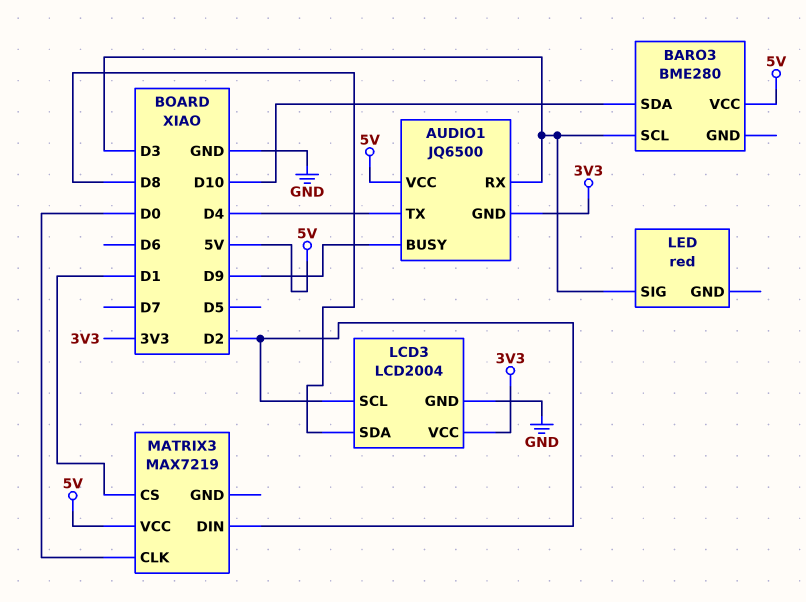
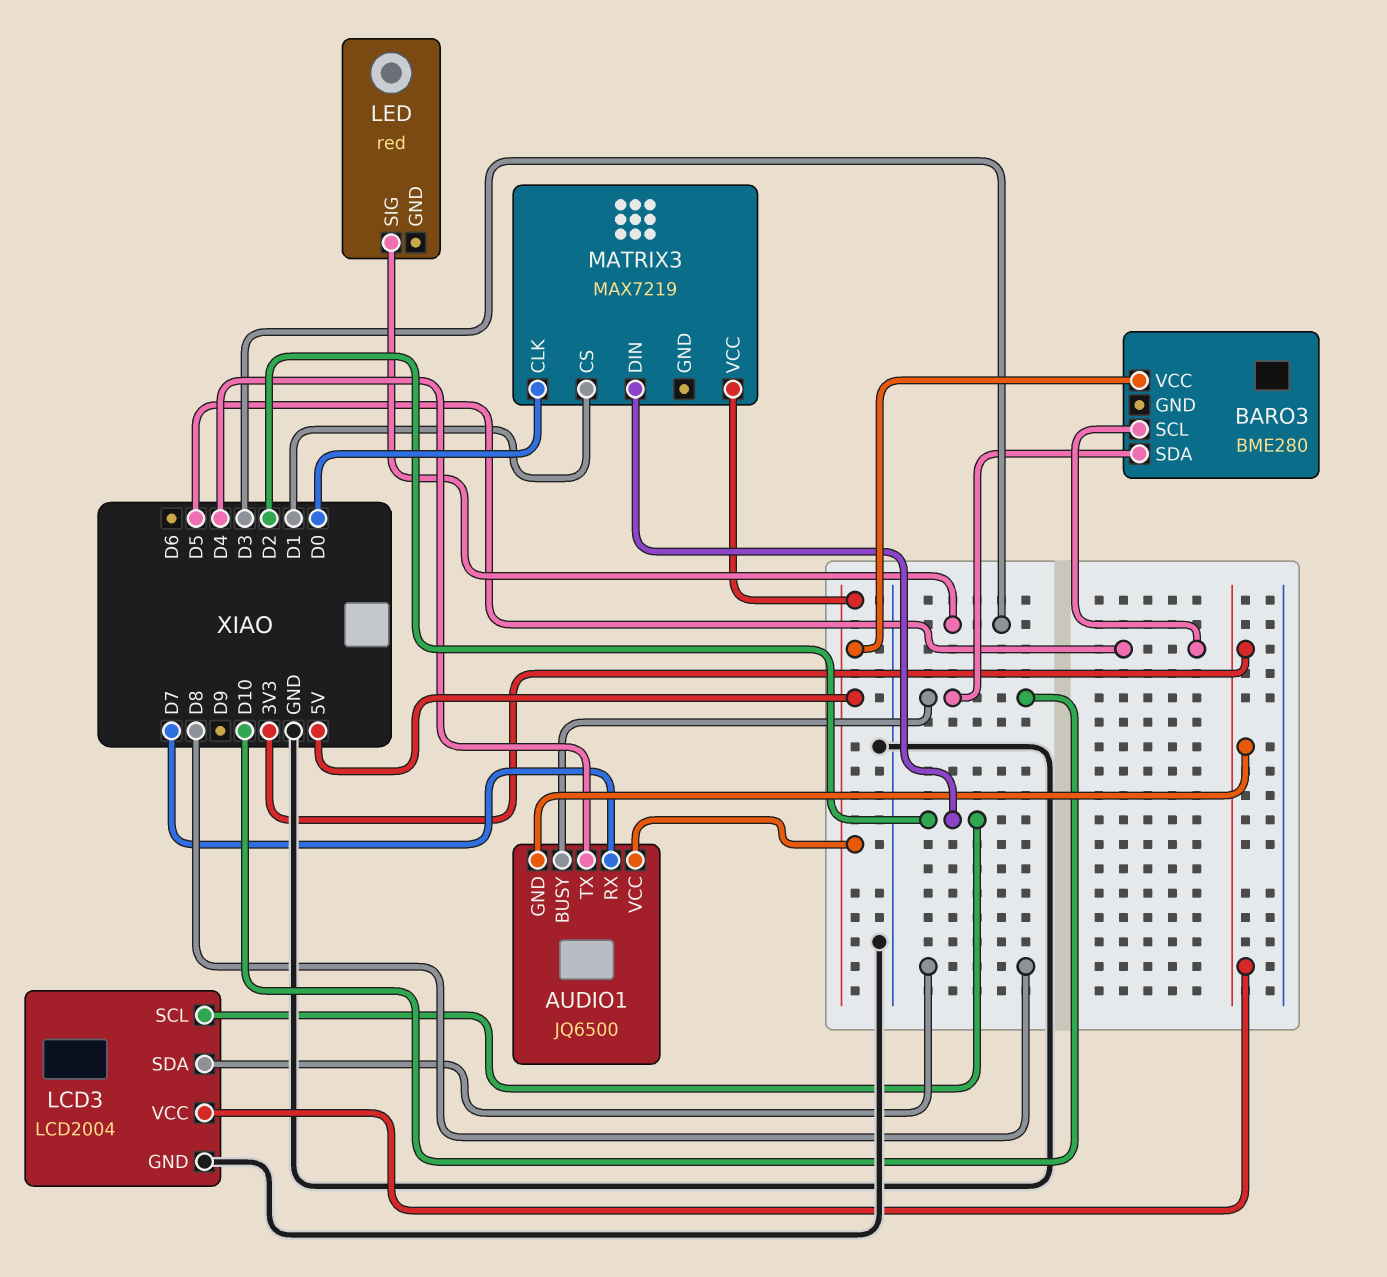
AUDIO1 pin BUSY: D9 -> D10
AUDIO1 pin RX: D3 -> D7
BARO3 pin SCL: D3 -> D5

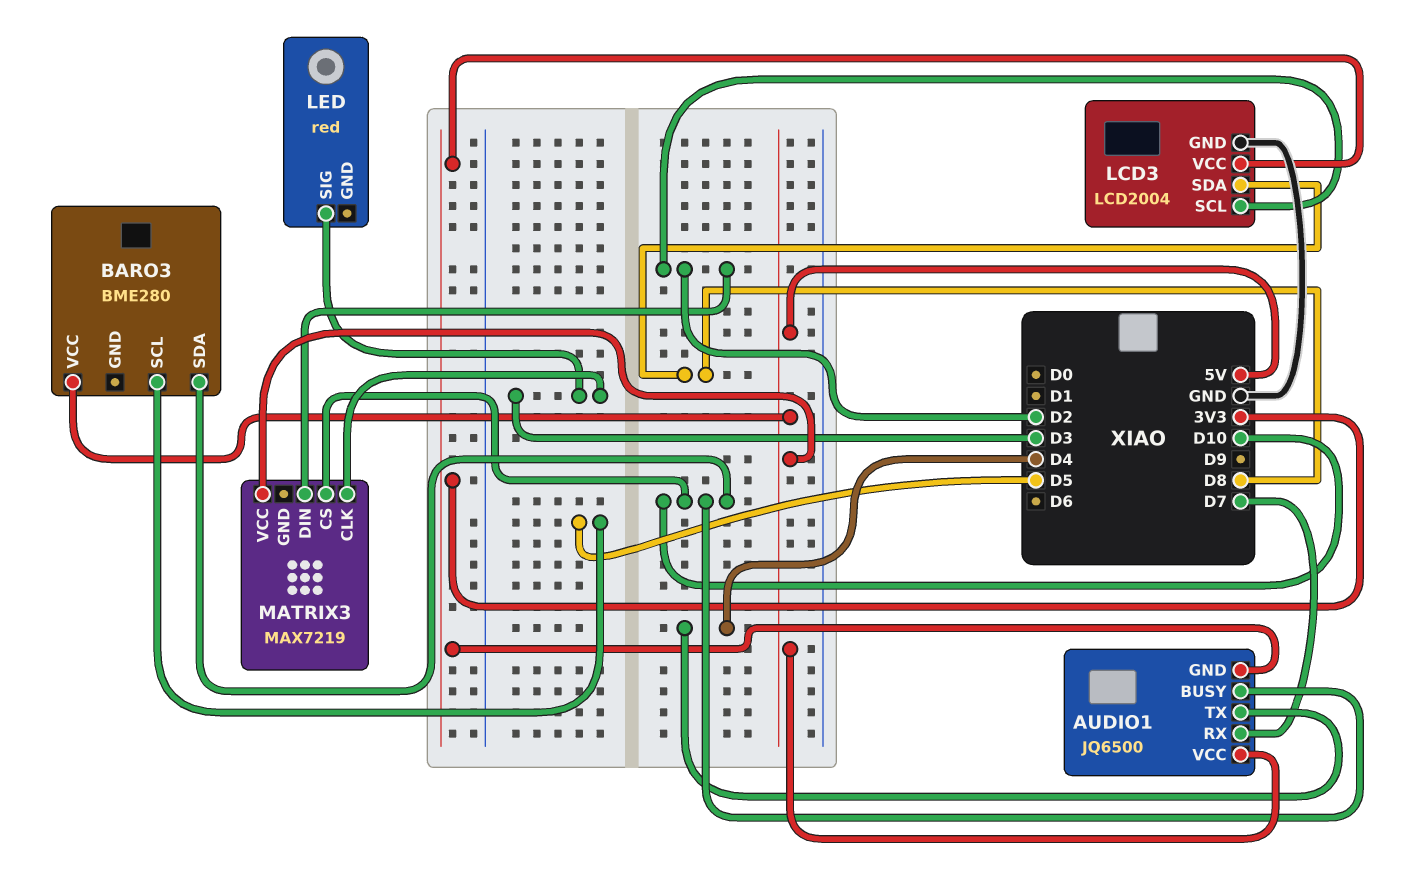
MATRIX3 pin CLK: D0 -> D3
MATRIX3 pin CS: D1 -> D10

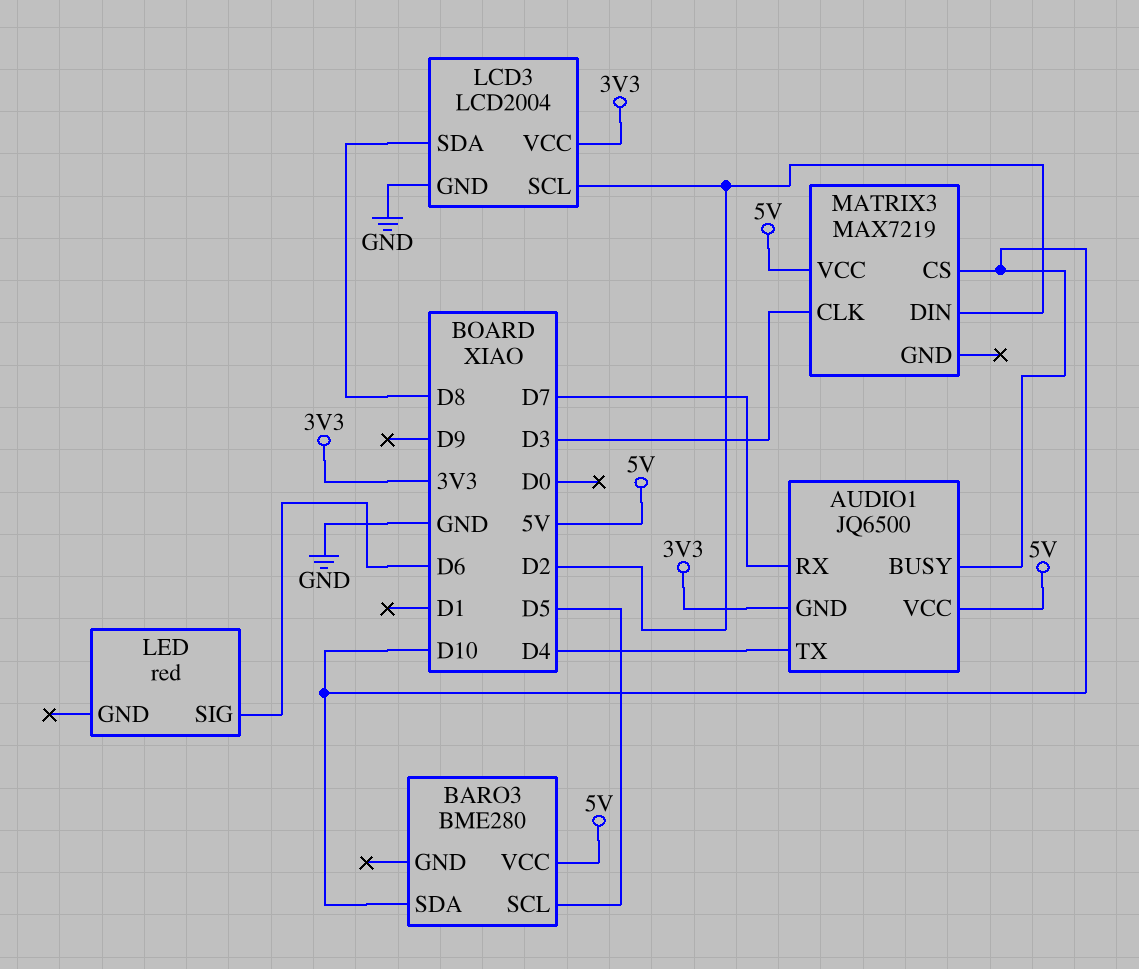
LED pin SIG: D3 -> D6

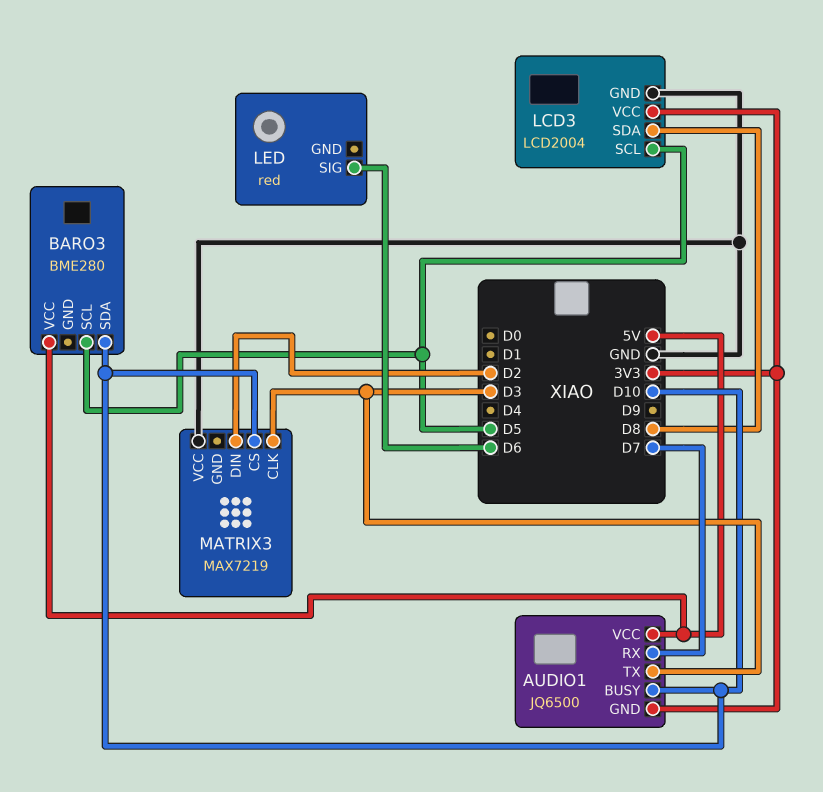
AUDIO1 pin TX: D4 -> D3
LCD3 pin SCL: D2 -> D5
MATRIX3 pin VCC: 5V -> GND

